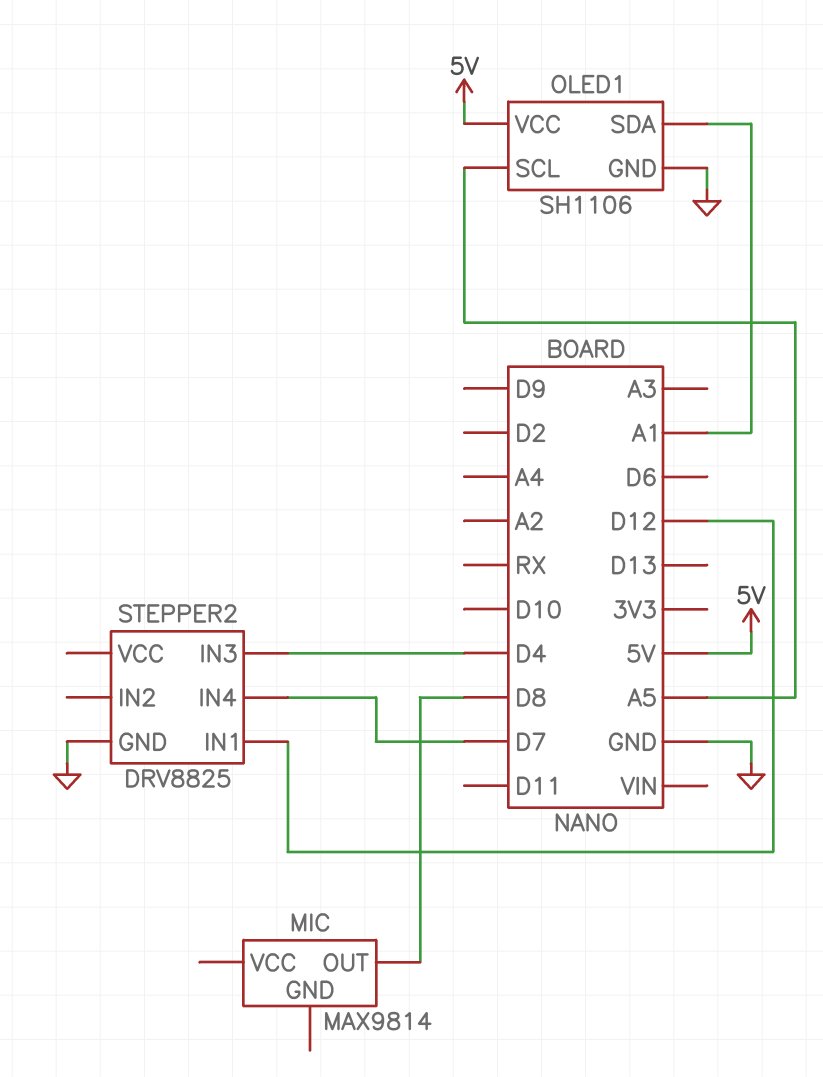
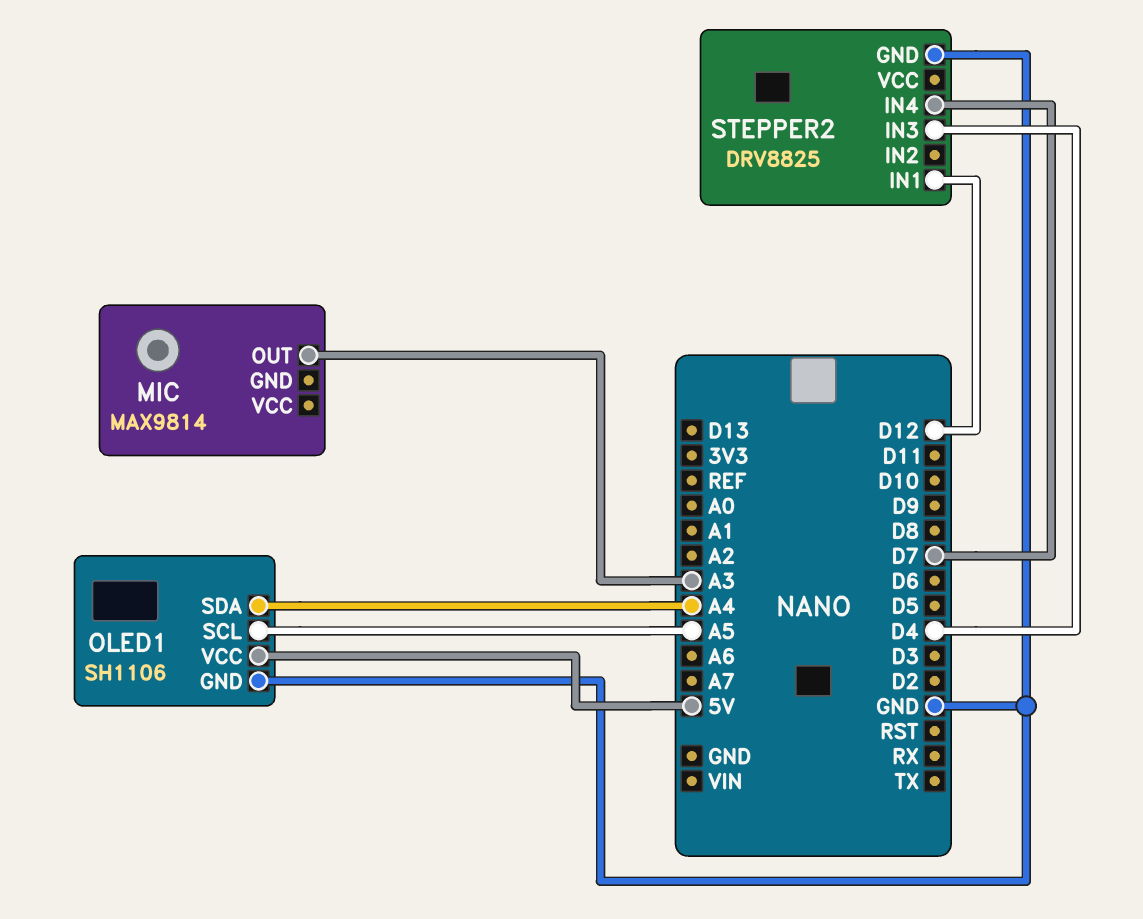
MIC pin OUT: D8 -> A3
OLED1 pin SDA: A1 -> A4

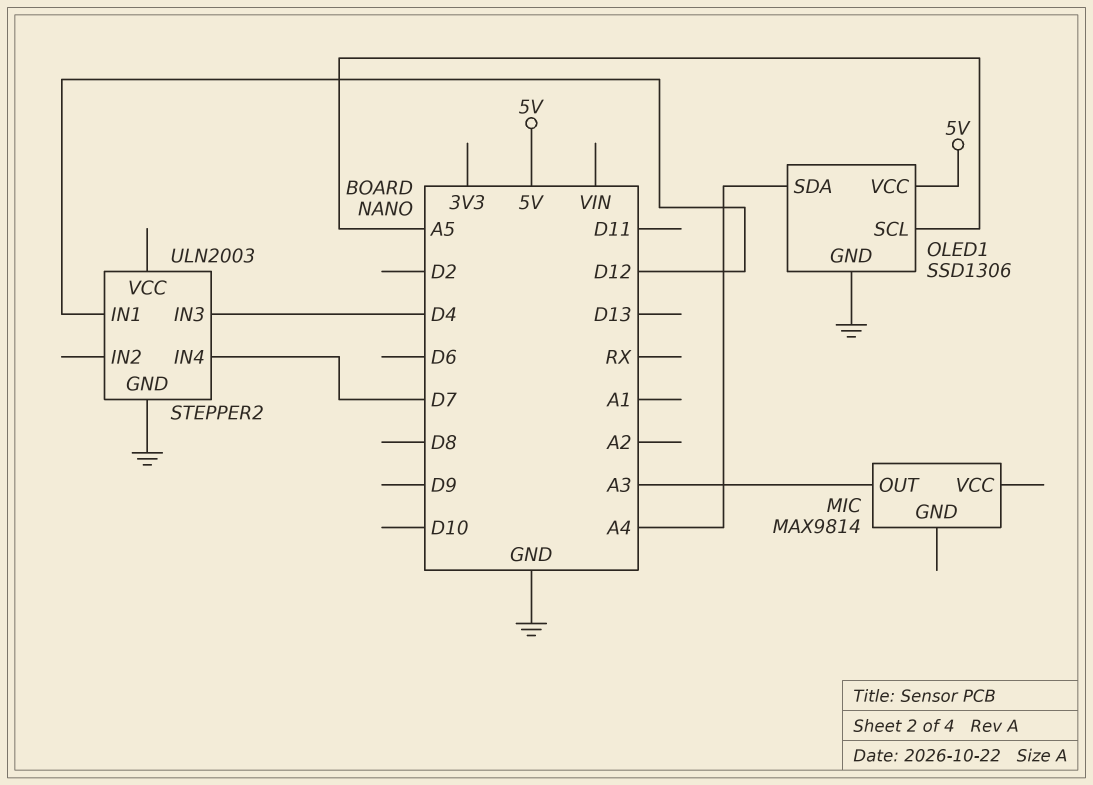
OLED1: SH1106 -> SSD1306
STEPPER2: DRV8825 -> ULN2003

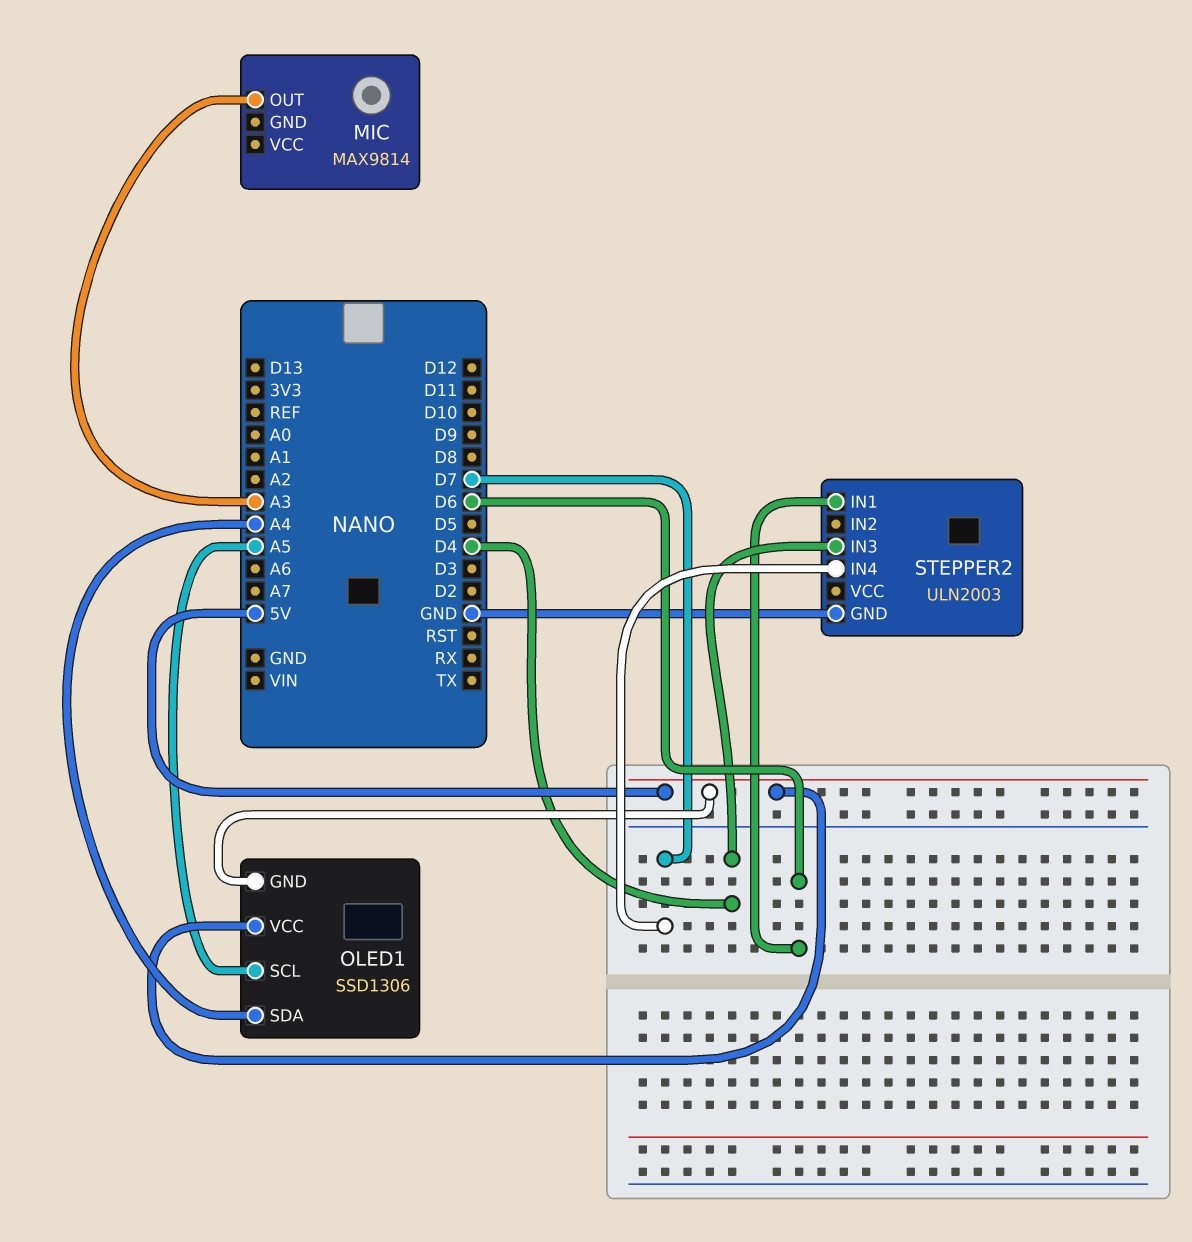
OLED1 pin GND: GND -> 5V
STEPPER2 pin IN1: D12 -> D6

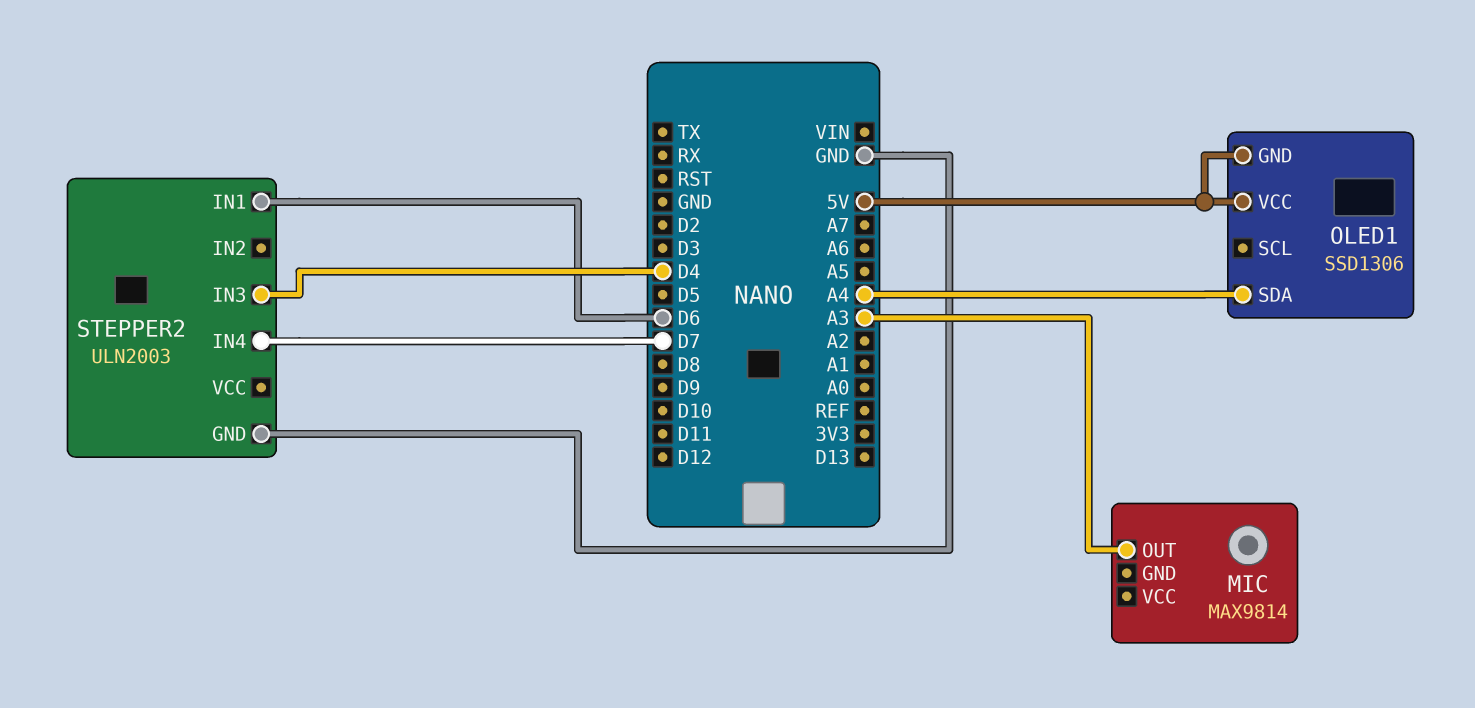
OLED1 pin SCL: A5 -> none

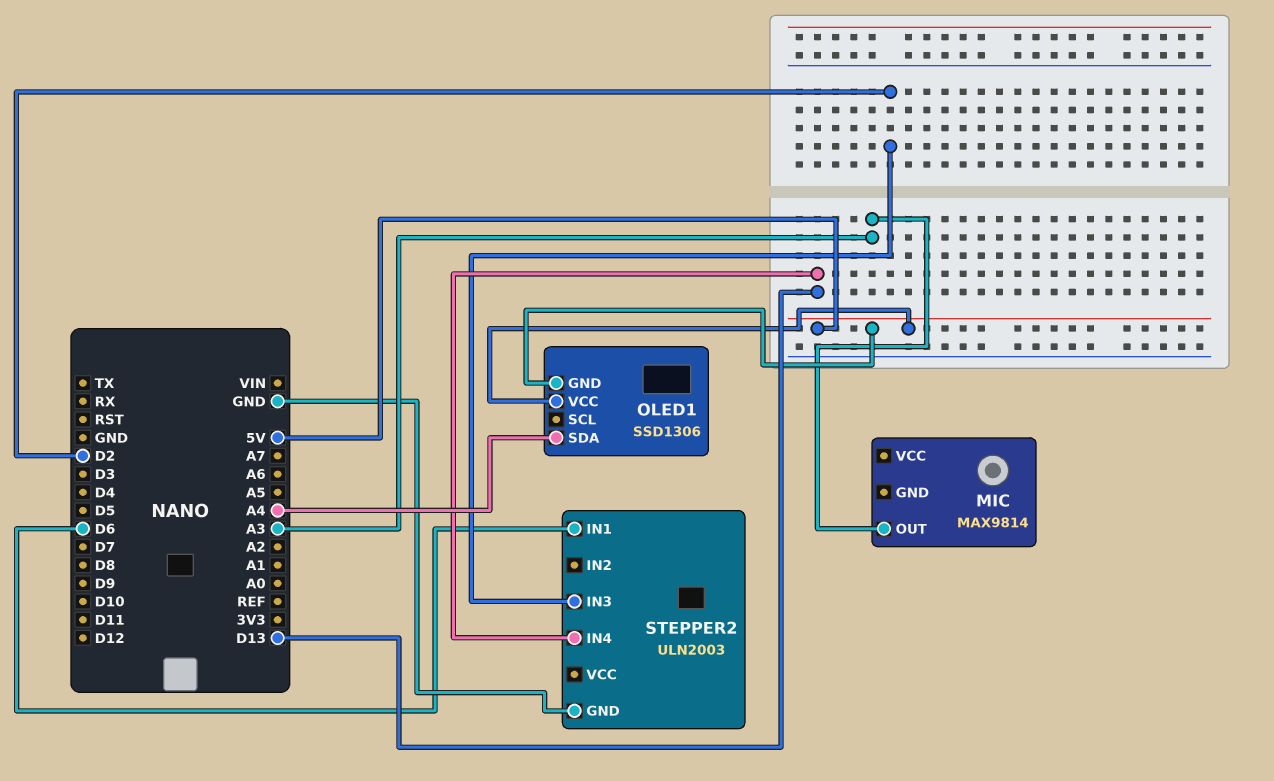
STEPPER2 pin IN3: D4 -> D2
STEPPER2 pin IN4: D7 -> D13

